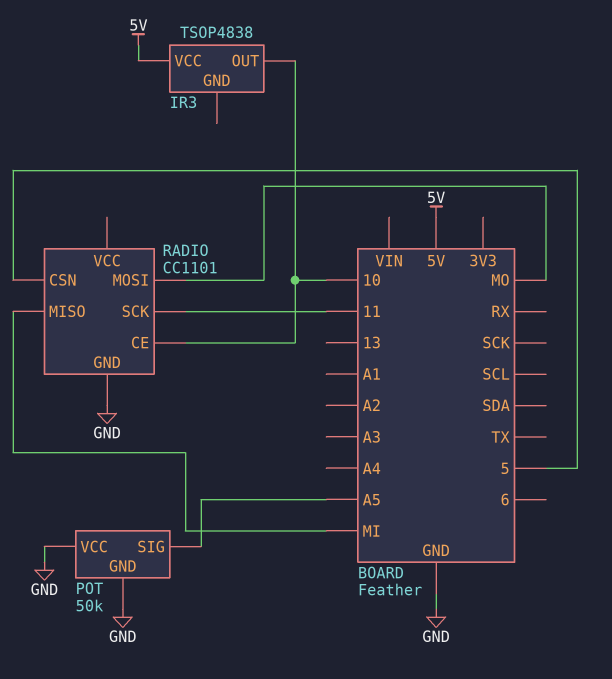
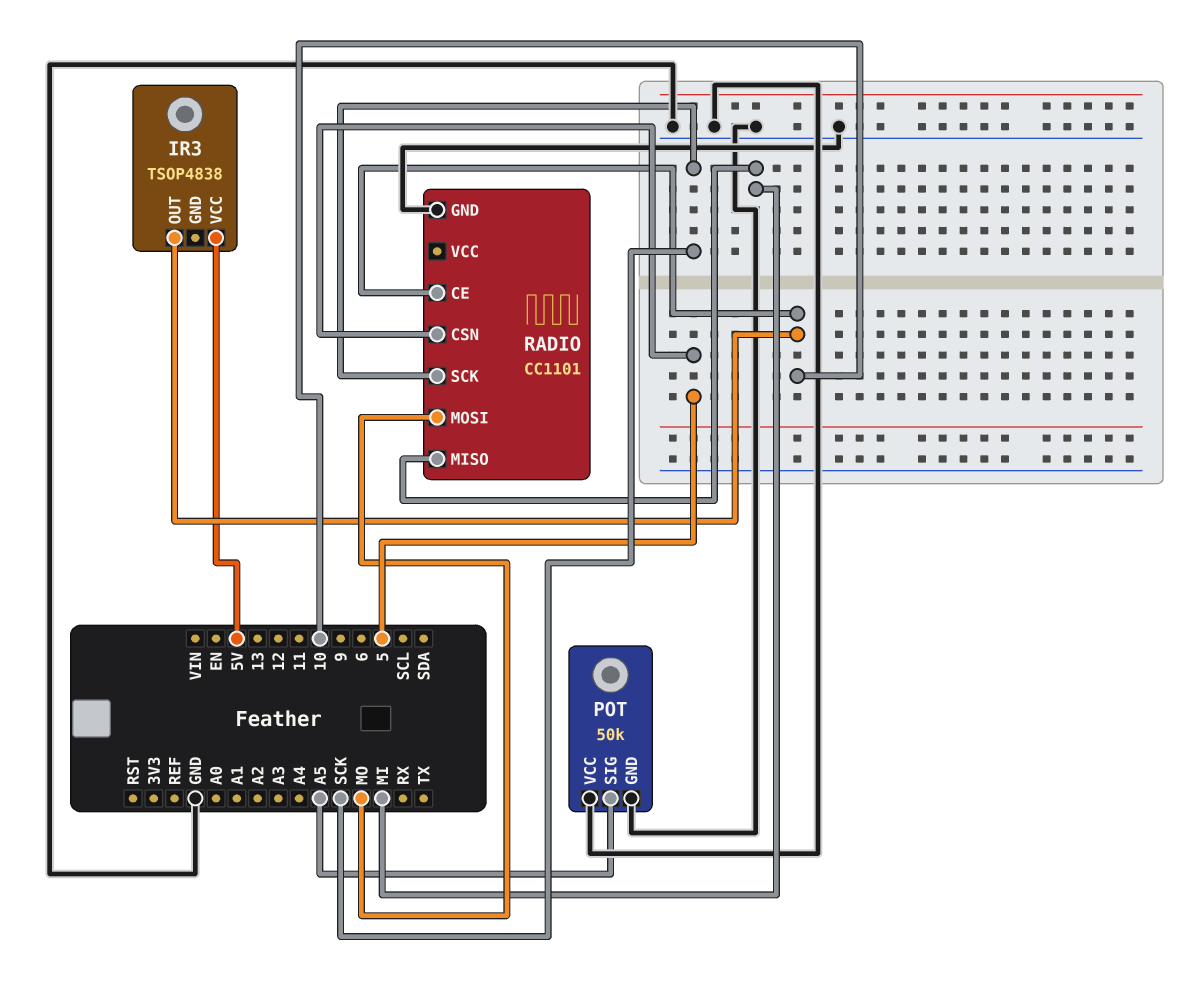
RADIO pin SCK: 11 -> SCK

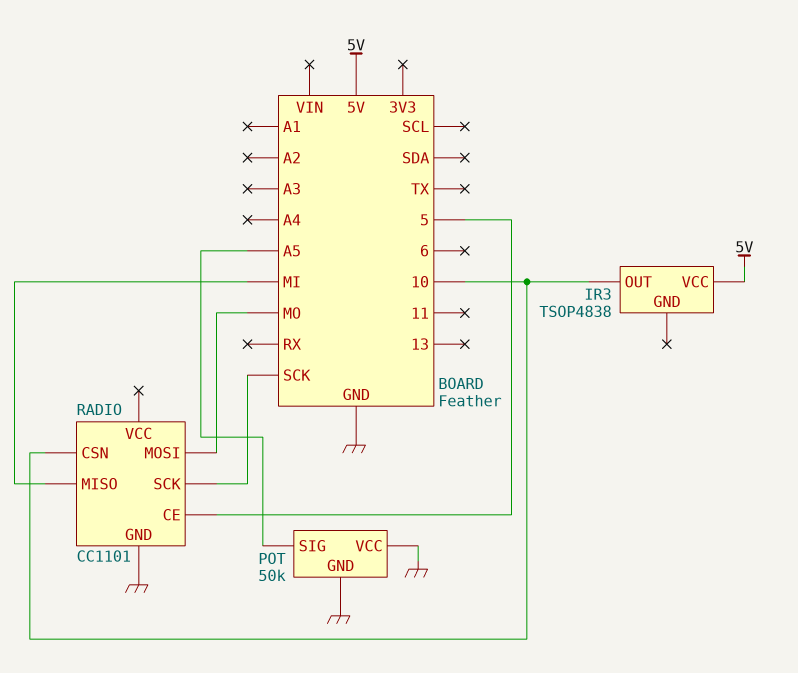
RADIO pin CE: 10 -> 5
RADIO pin CSN: 5 -> 10

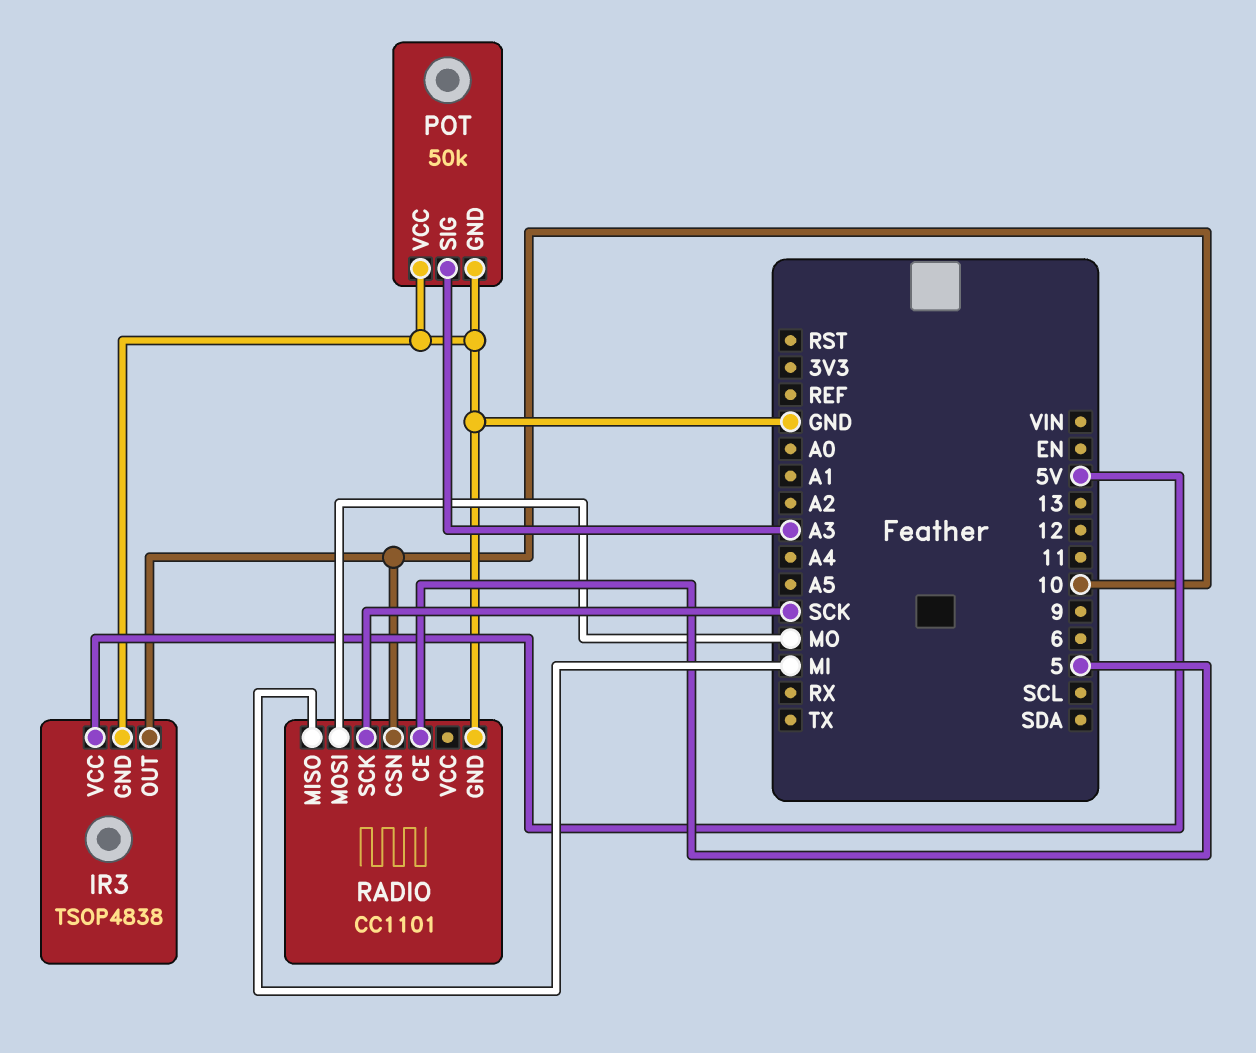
IR3 pin GND: none -> GND
POT pin SIG: A5 -> A3

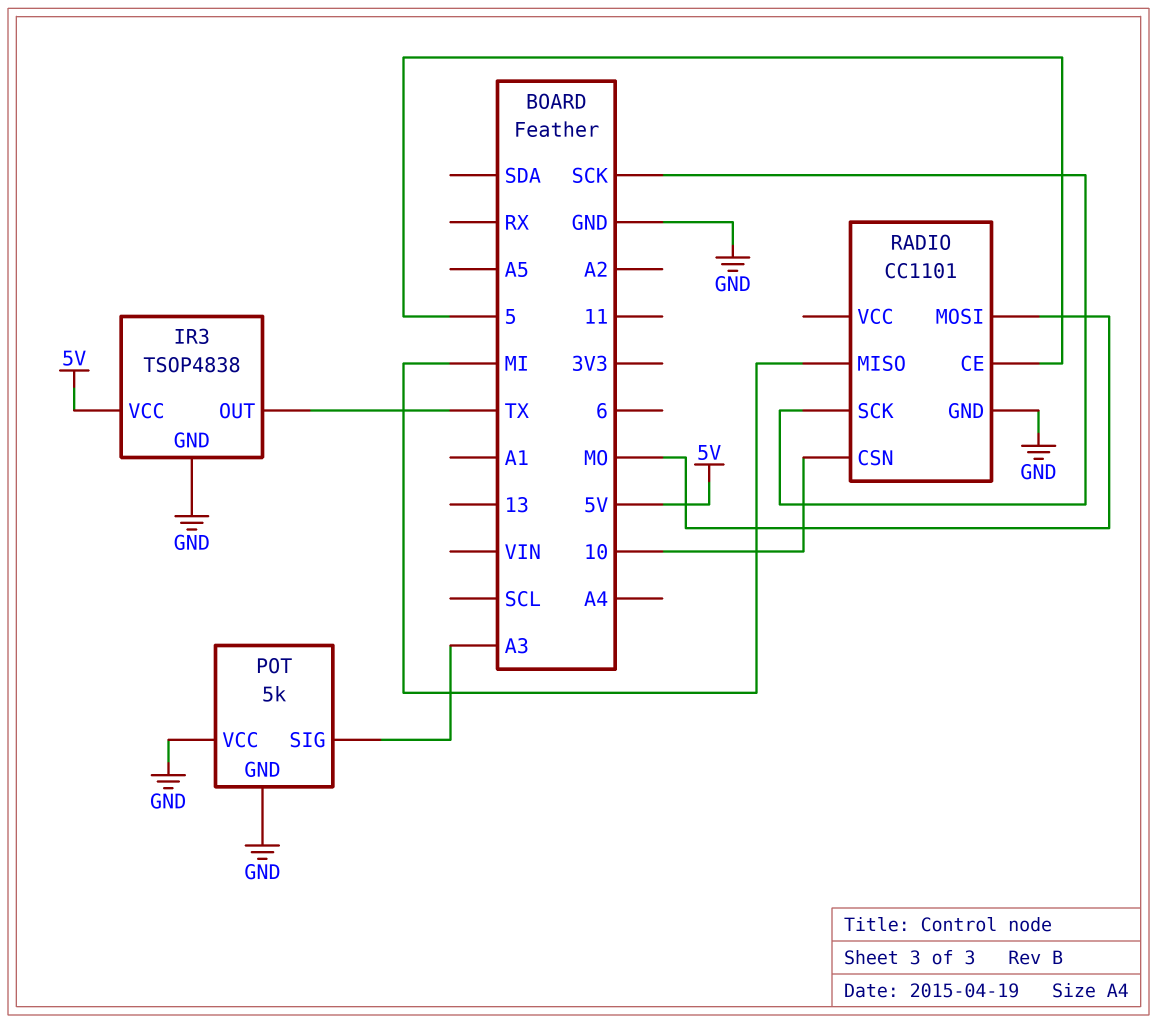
IR3 pin OUT: 10 -> TX
POT: 50k -> 5k

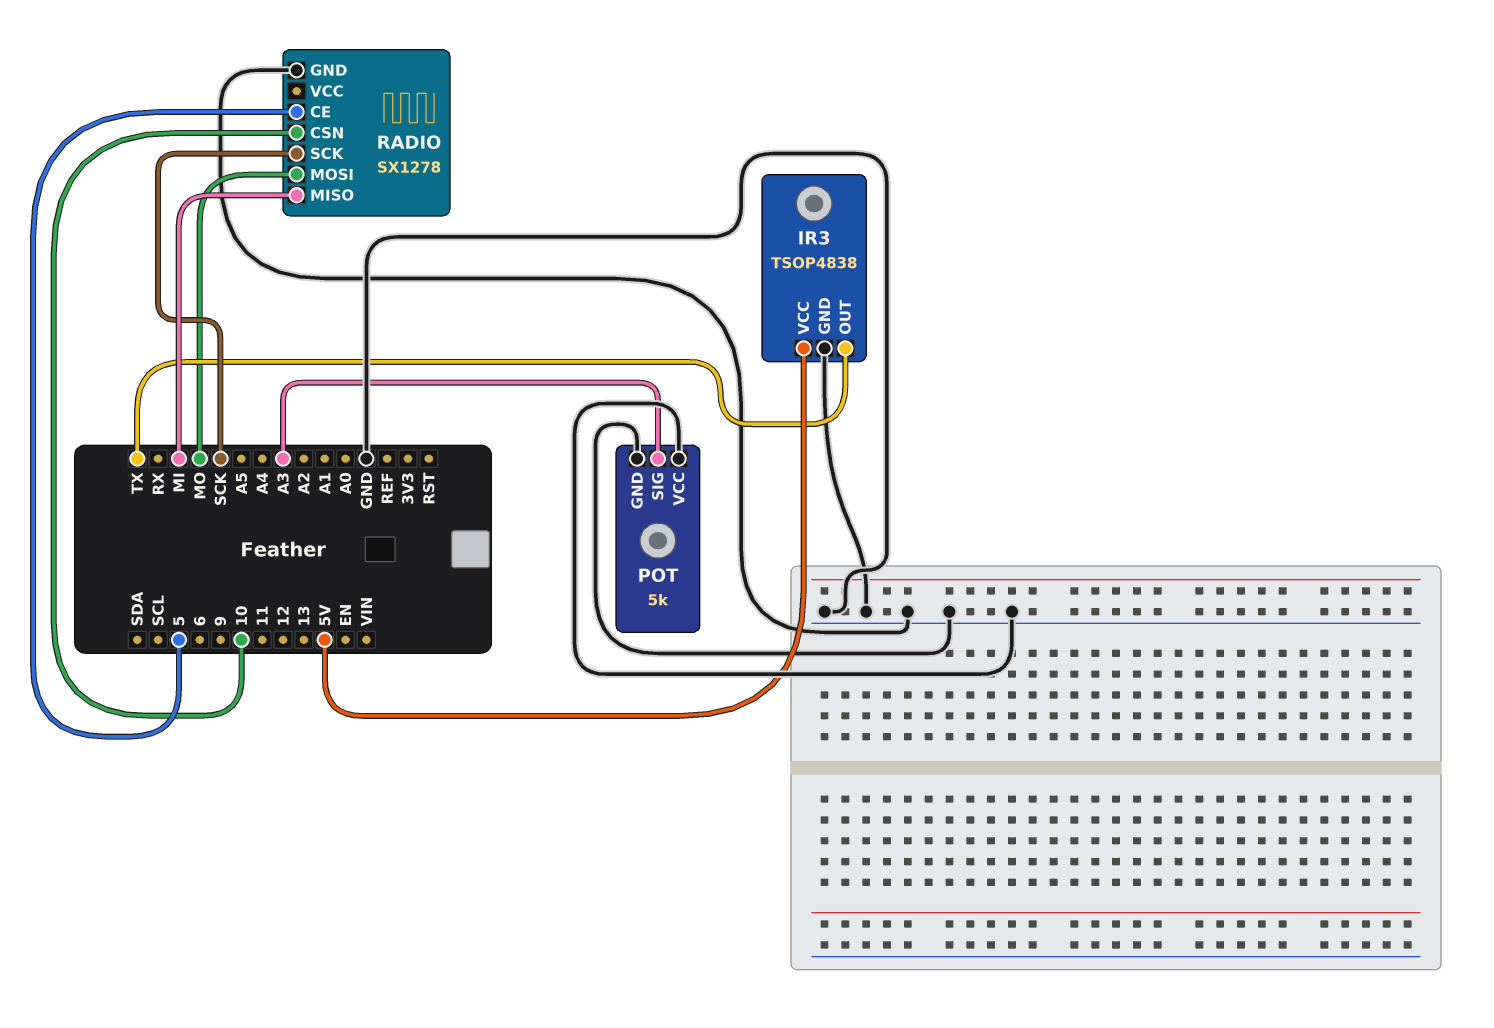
RADIO: CC1101 -> SX1278

